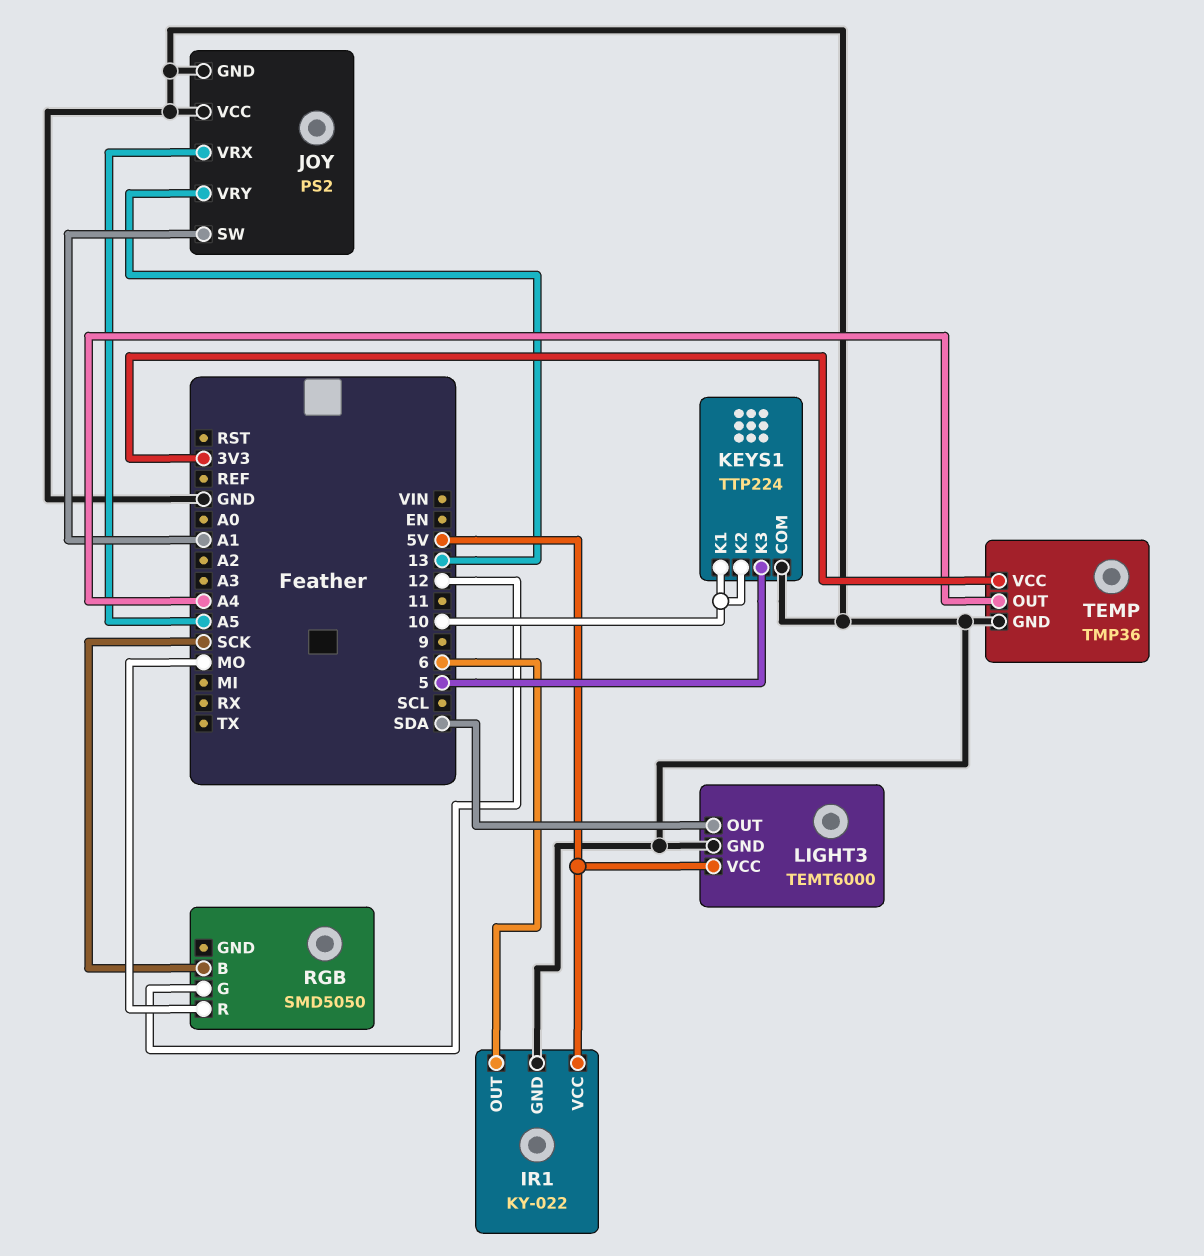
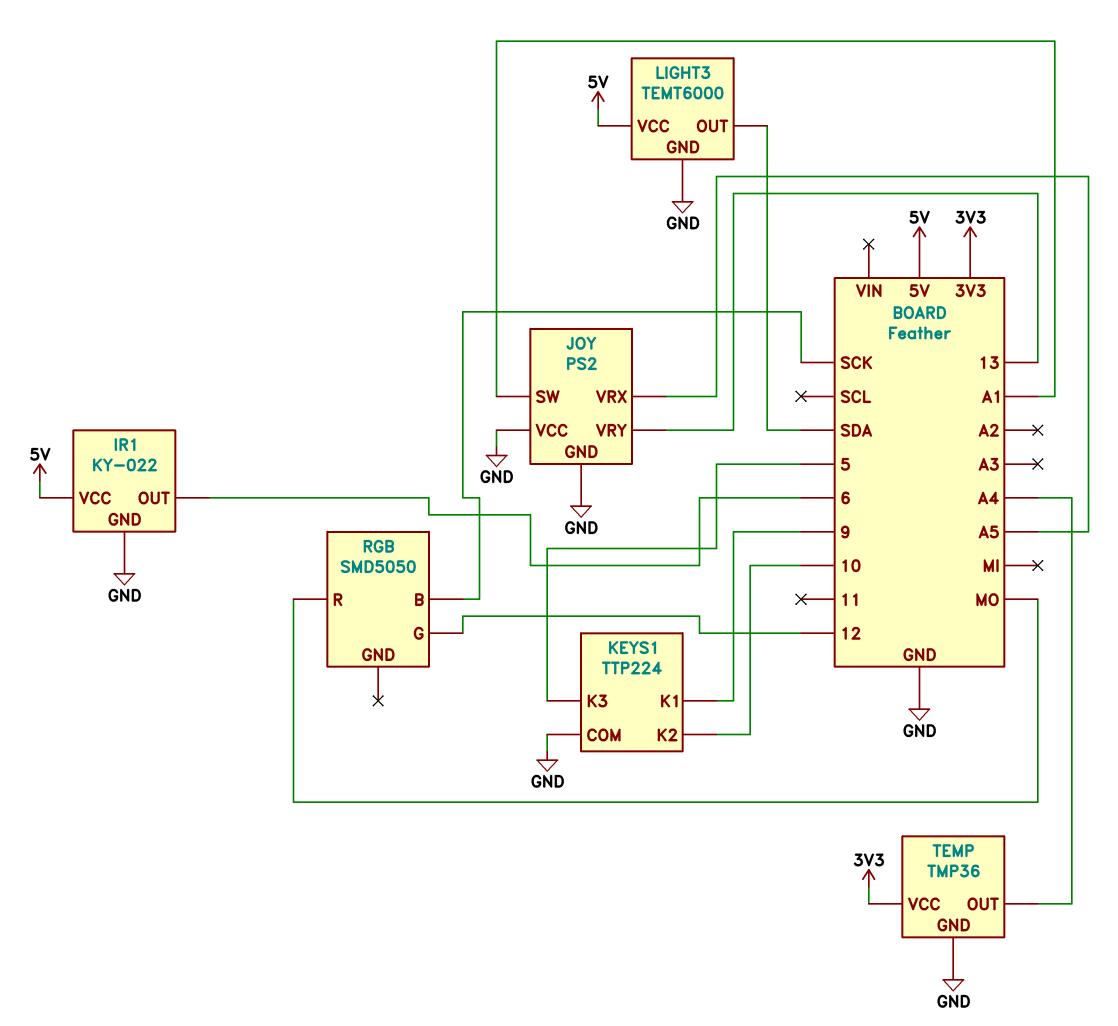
KEYS1 pin K1: 10 -> 9

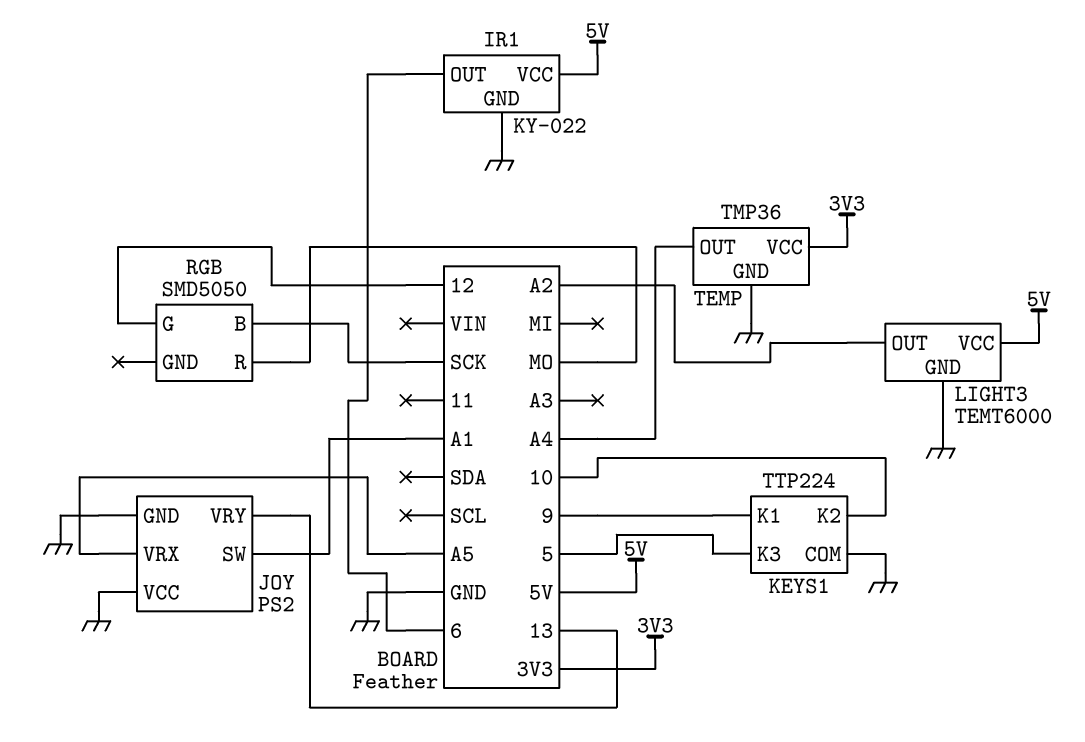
LIGHT3 pin OUT: SDA -> A2

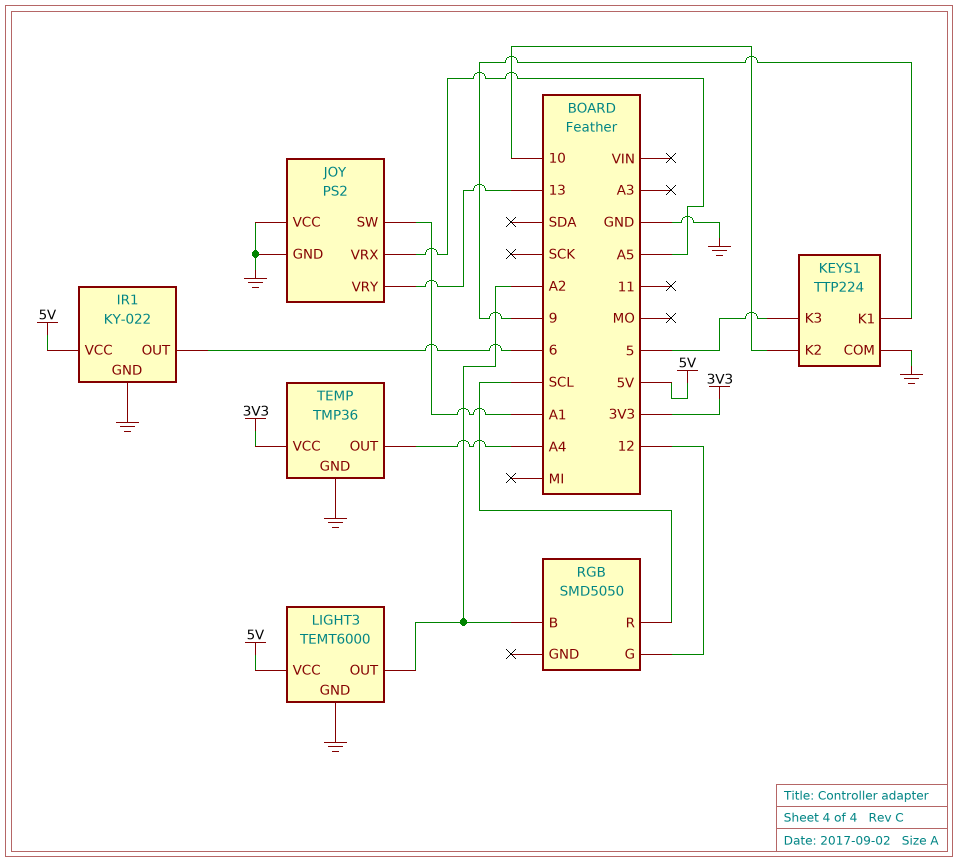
RGB pin B: SCK -> A2
RGB pin R: MO -> SCL

